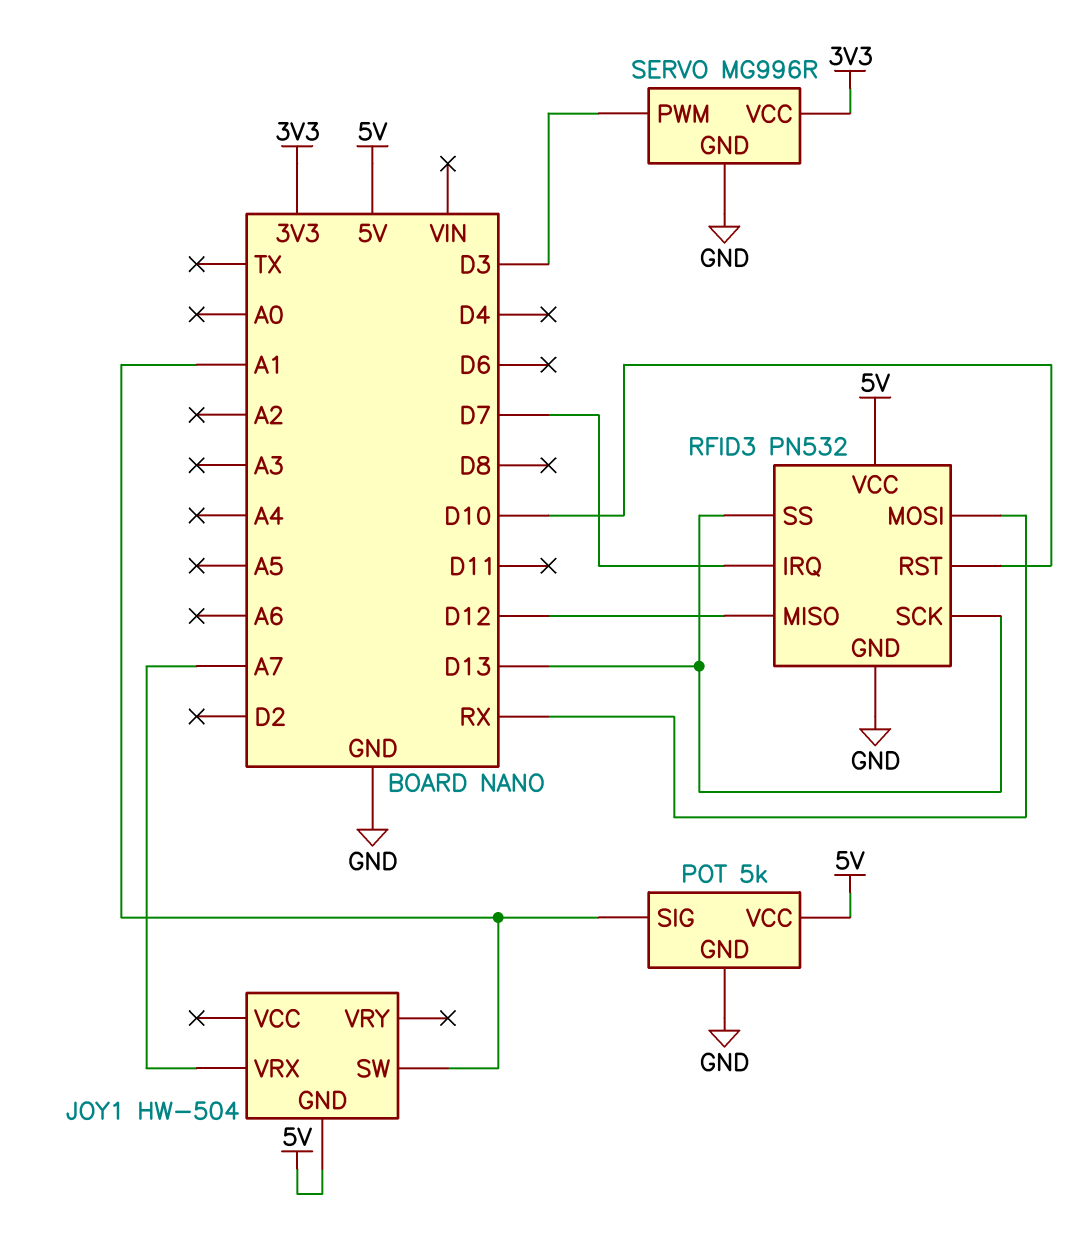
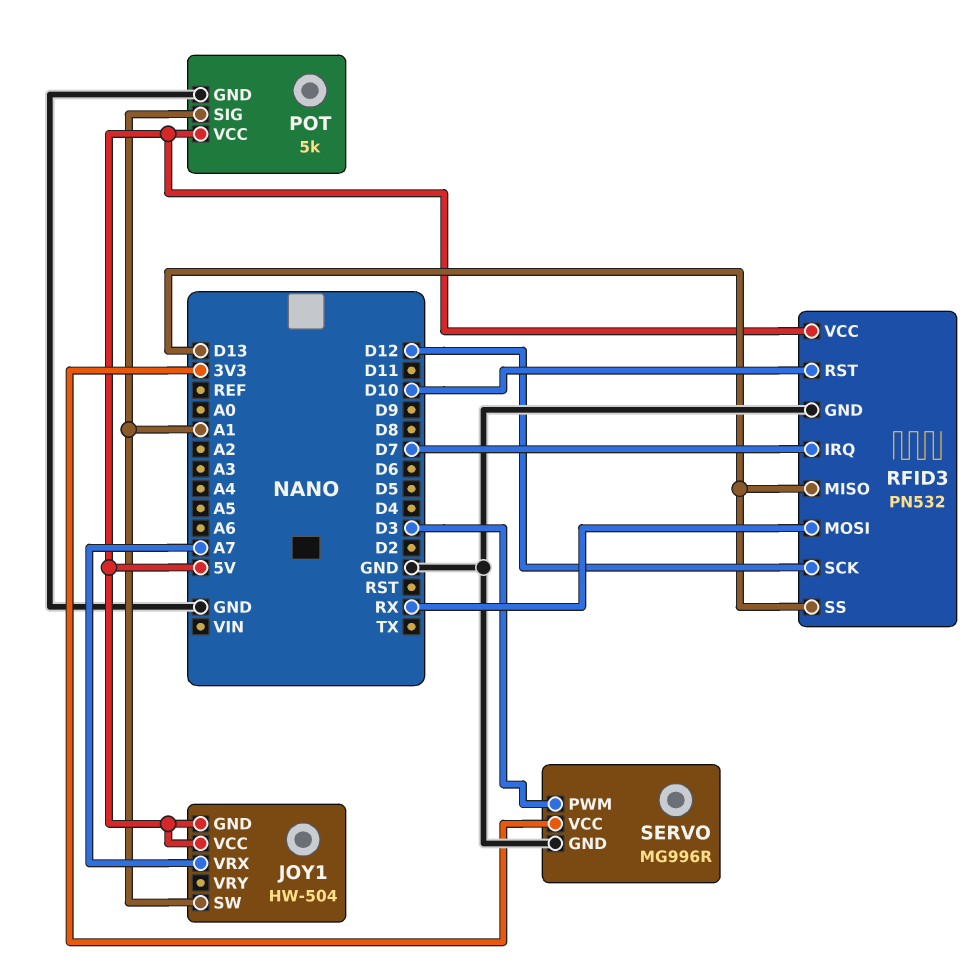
JOY1 pin VCC: none -> 5V
RFID3 pin MISO: D12 -> D13
RFID3 pin SCK: D13 -> D12

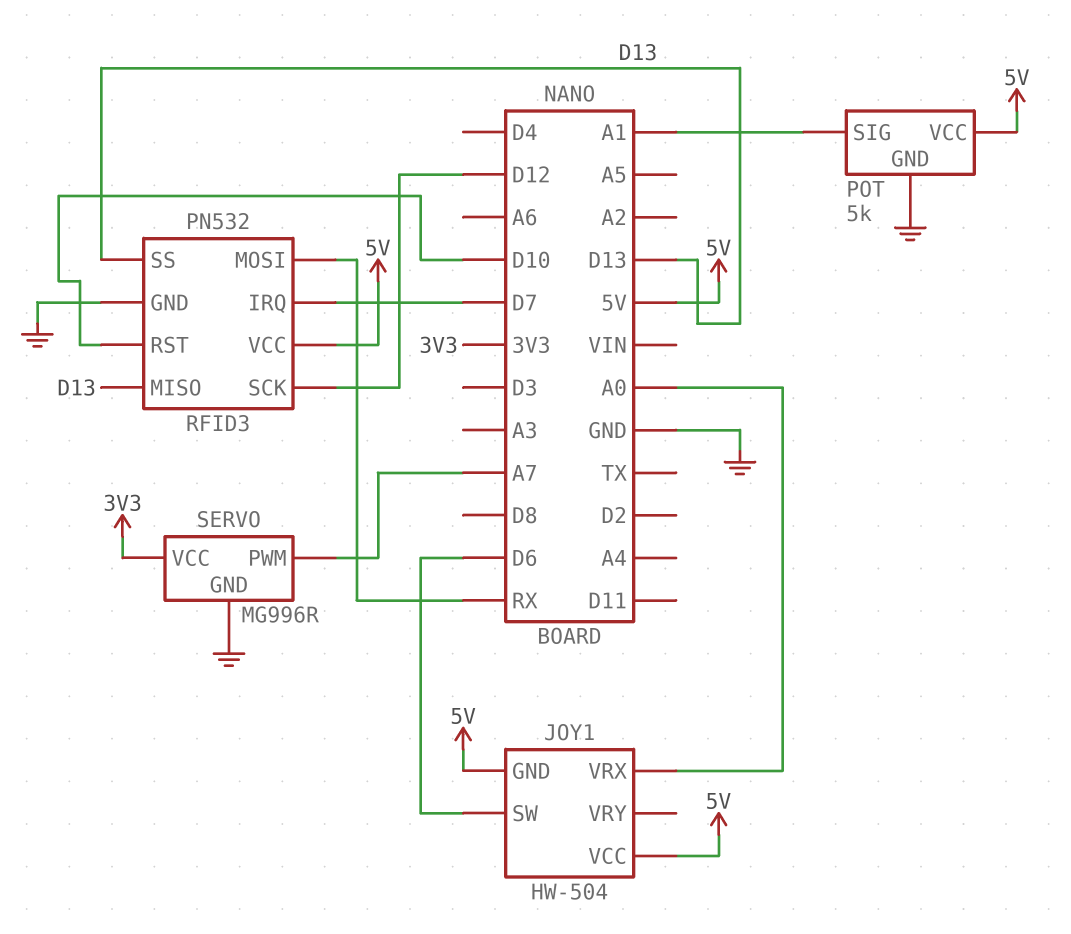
JOY1 pin SW: A1 -> D6
JOY1 pin VRX: A7 -> A0
SERVO pin PWM: D3 -> A7

